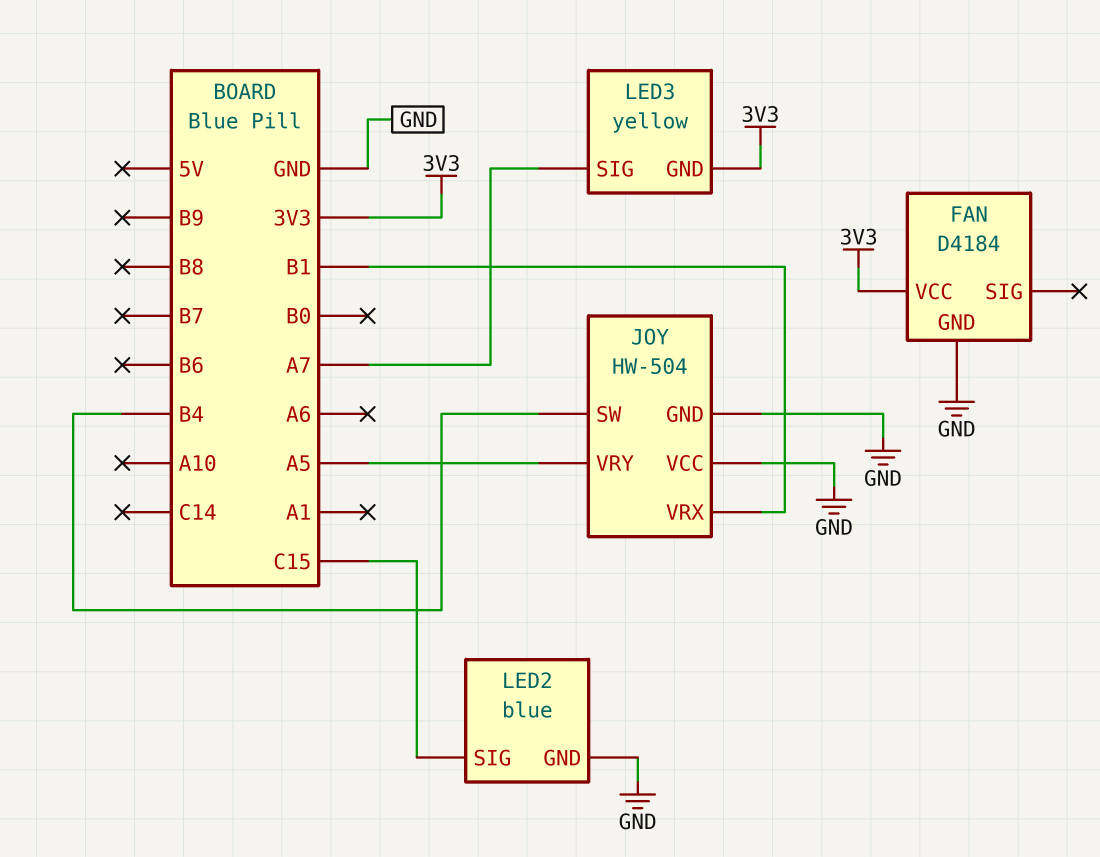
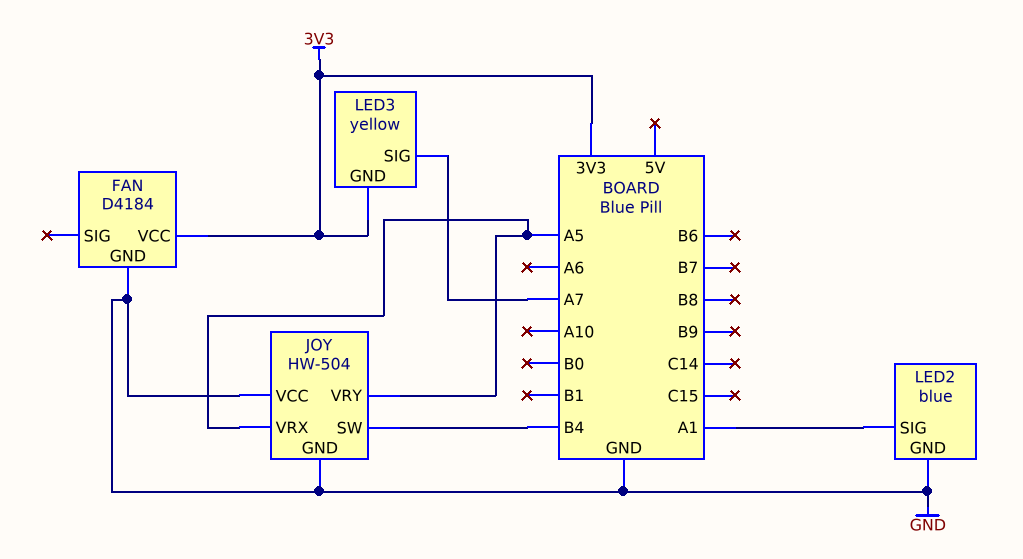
JOY pin VRX: B1 -> A5
LED2 pin SIG: C15 -> A1

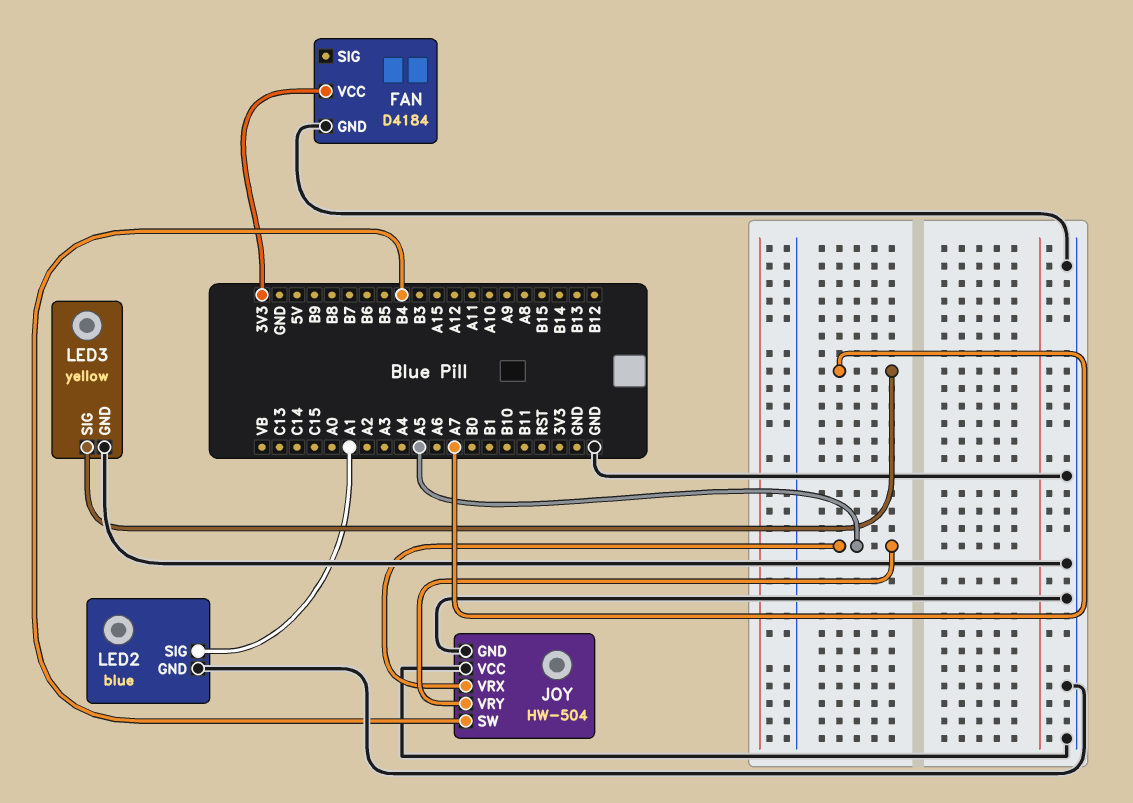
LED3 pin GND: 3V3 -> GND

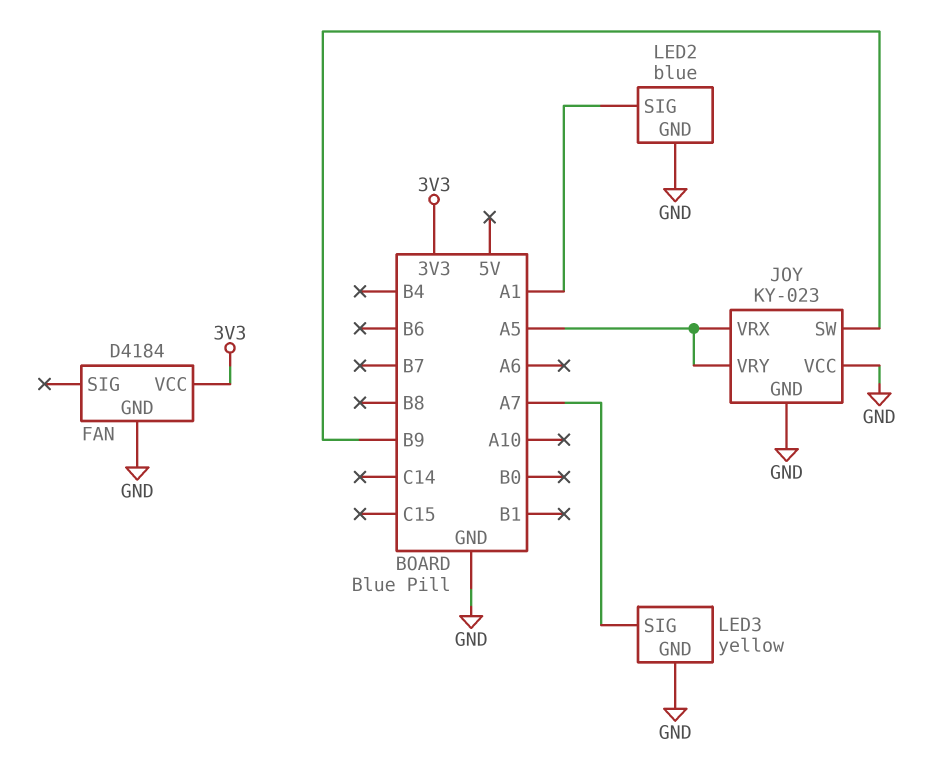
JOY: HW-504 -> KY-023
JOY pin SW: B4 -> B9

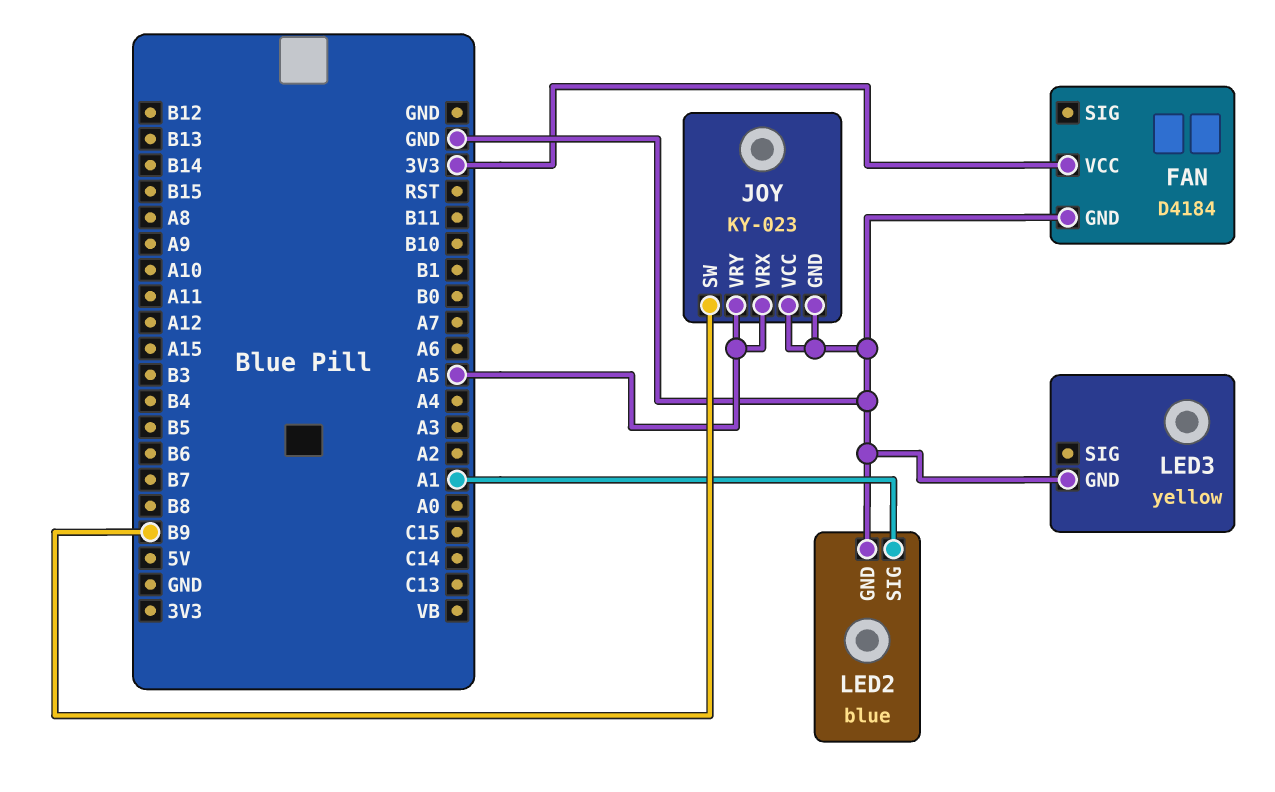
LED3 pin SIG: A7 -> none

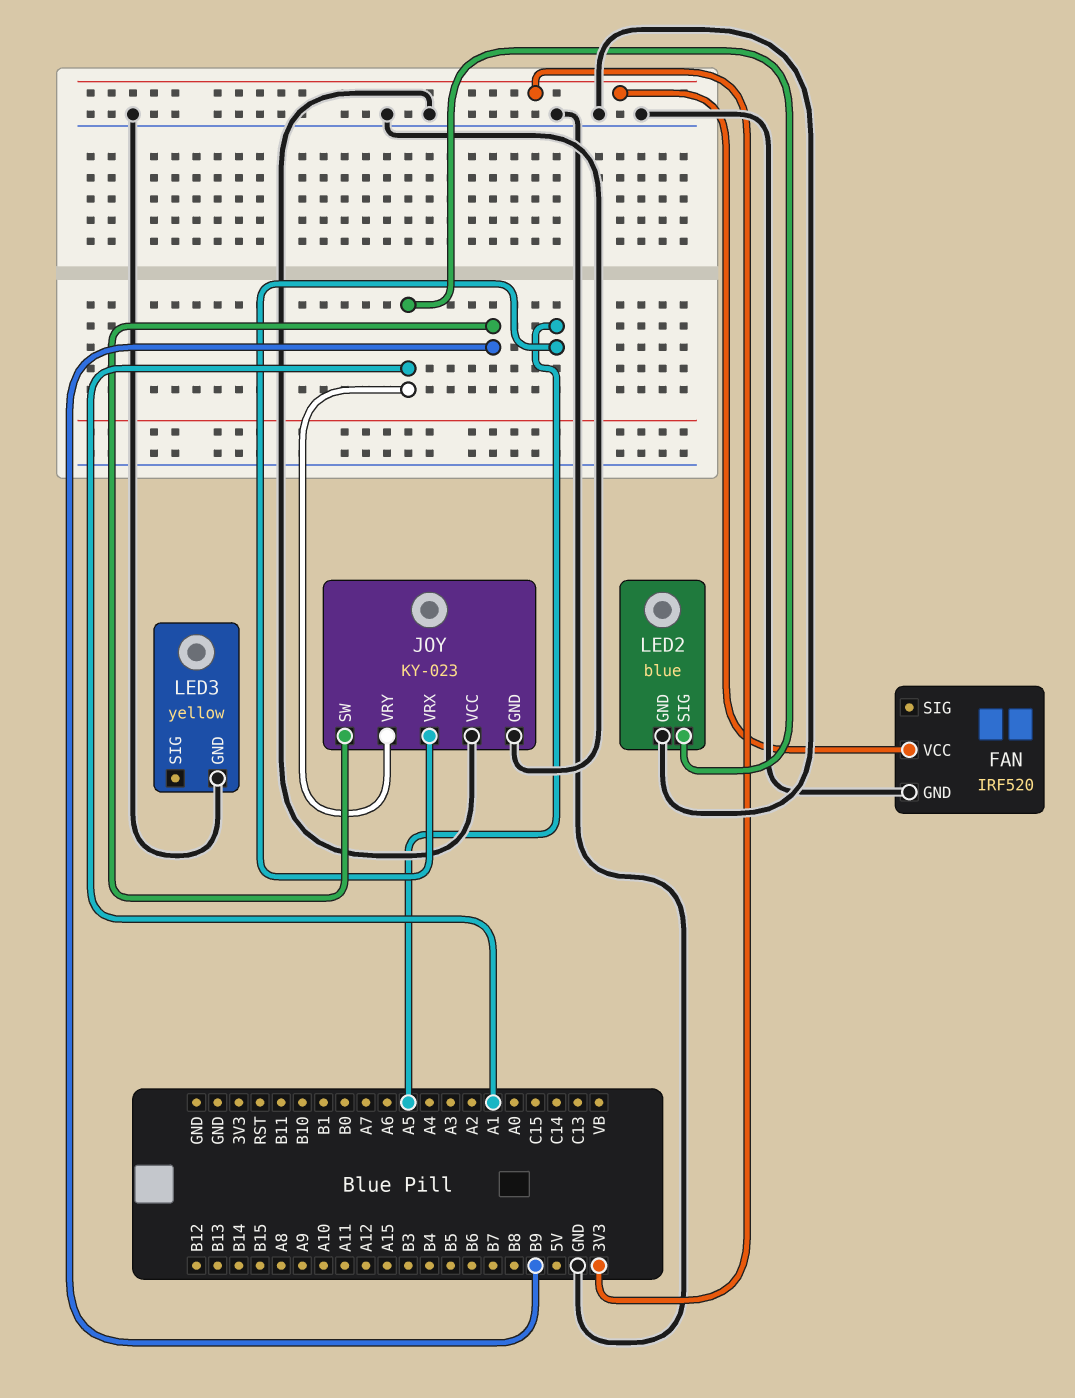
FAN: D4184 -> IRF520
JOY pin VRY: A5 -> A1

